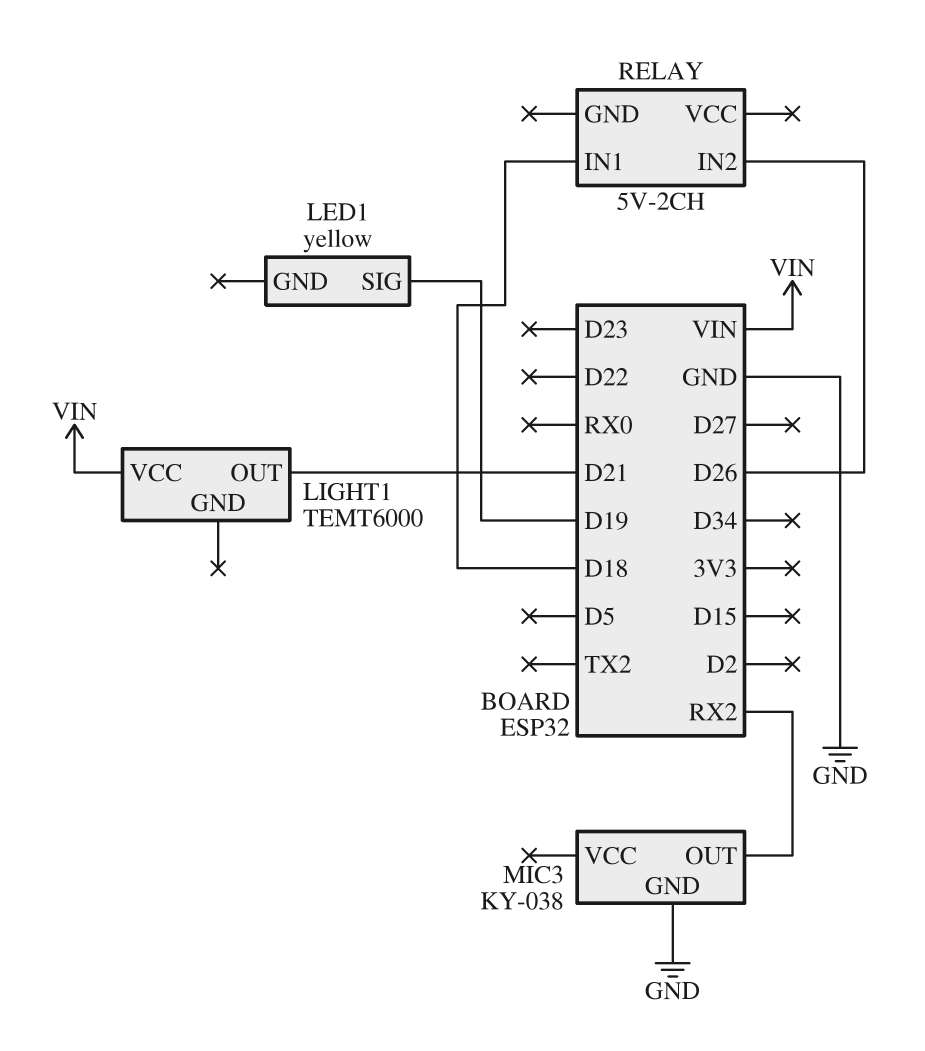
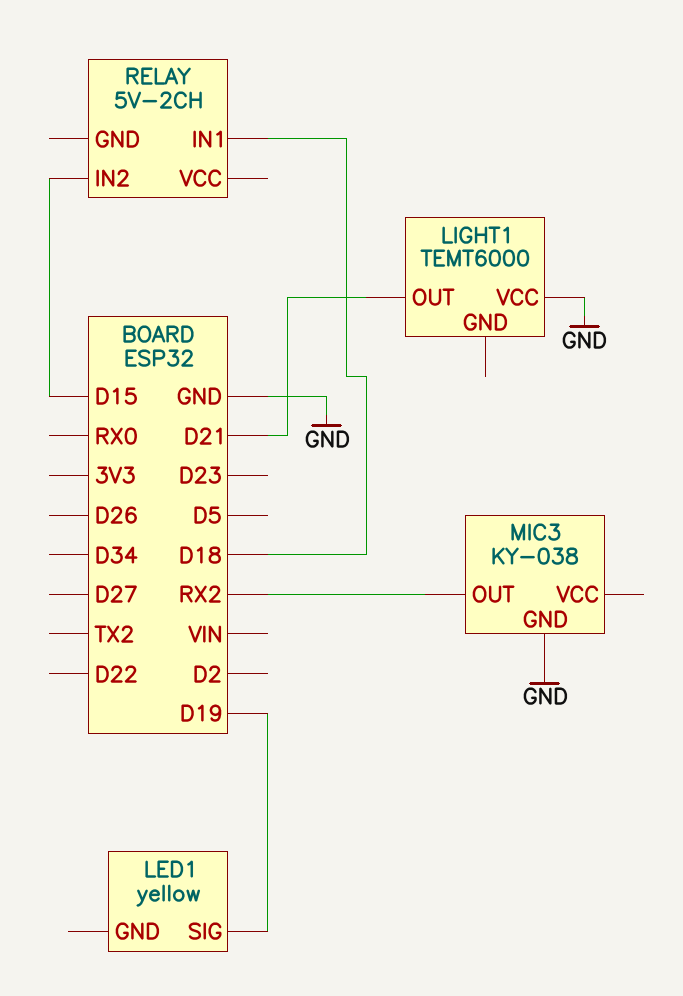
LIGHT1 pin VCC: VIN -> GND
RELAY pin IN2: D26 -> D15

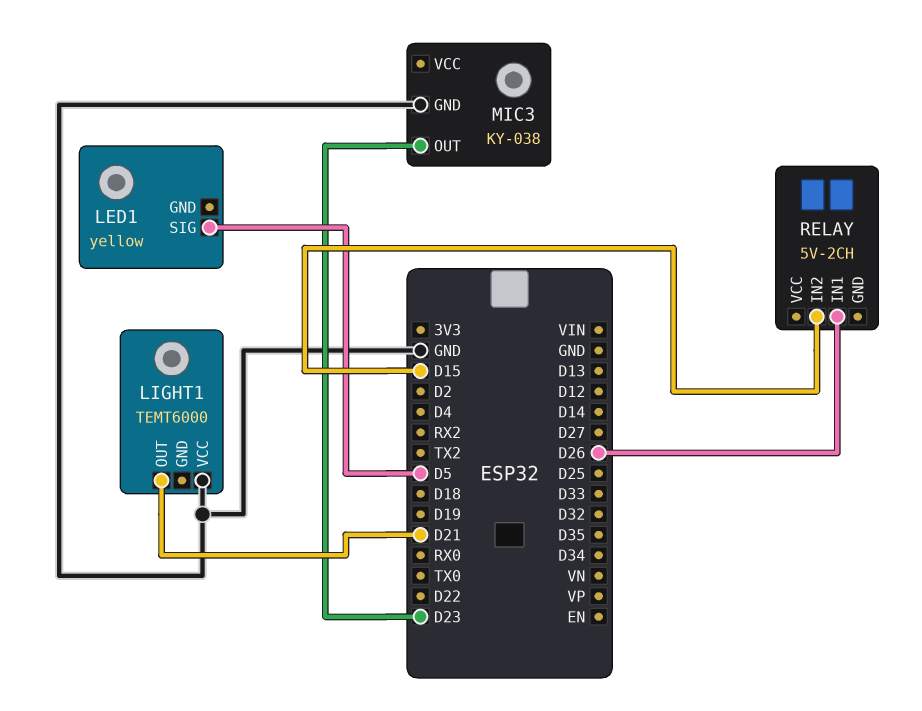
LED1 pin SIG: D19 -> D5
MIC3 pin OUT: RX2 -> D23
RELAY pin IN1: D18 -> D26

